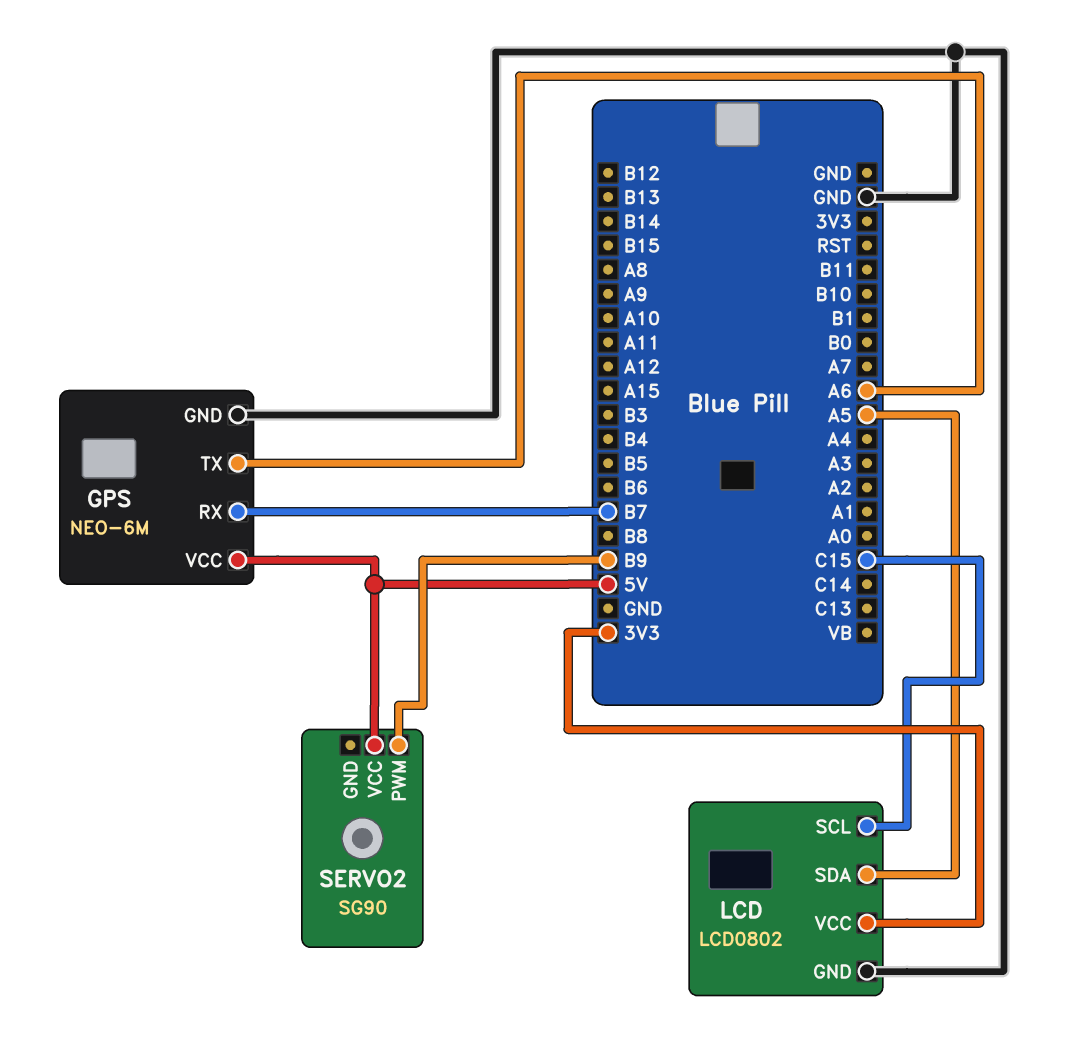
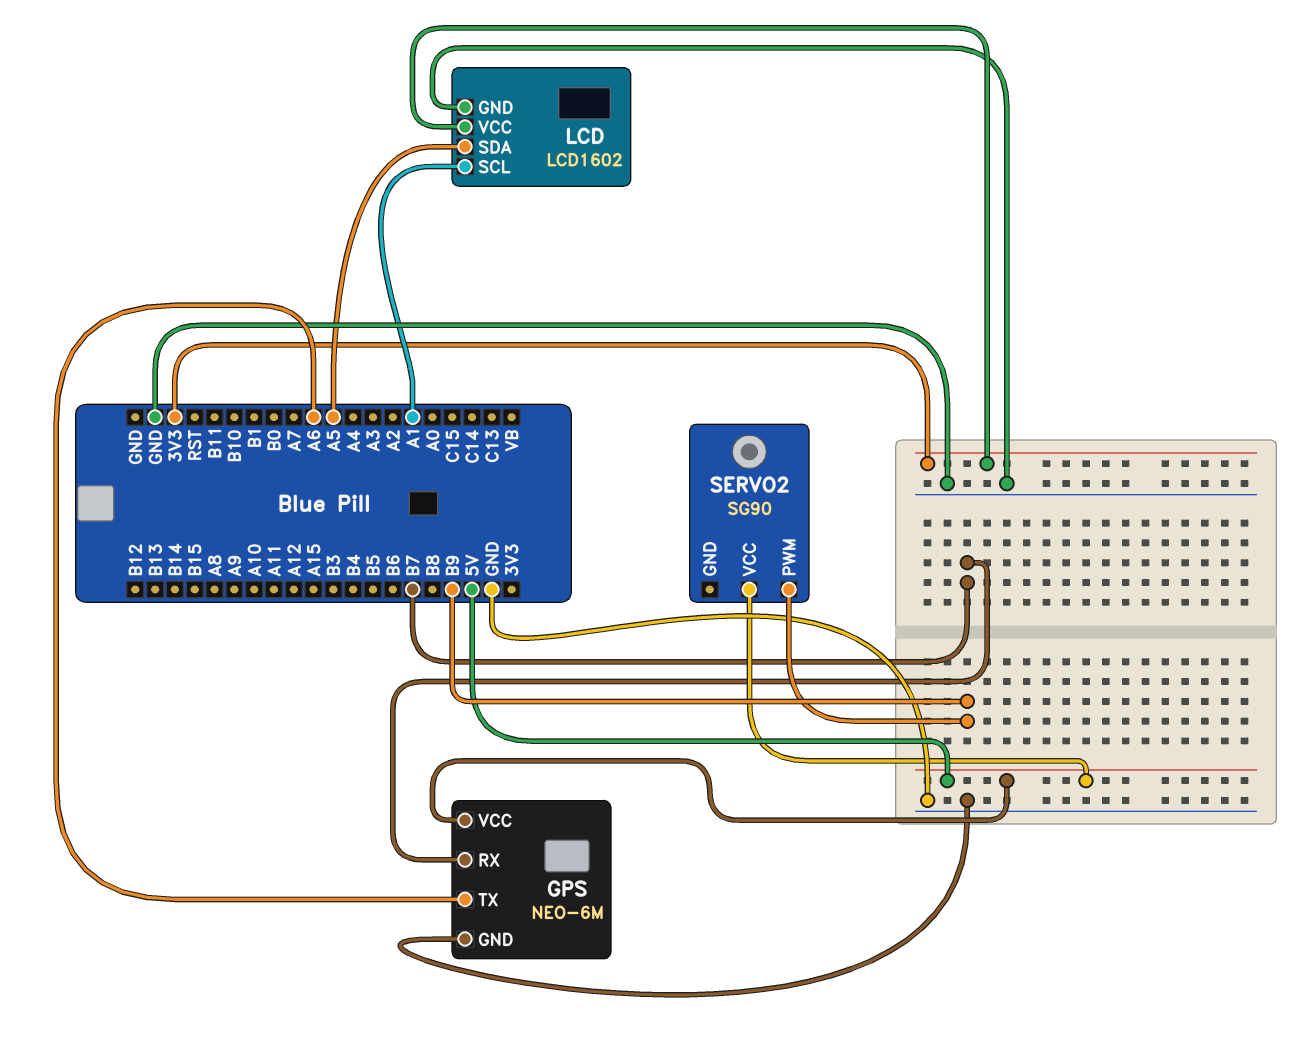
LCD: LCD0802 -> LCD1602
LCD pin SCL: C15 -> A1

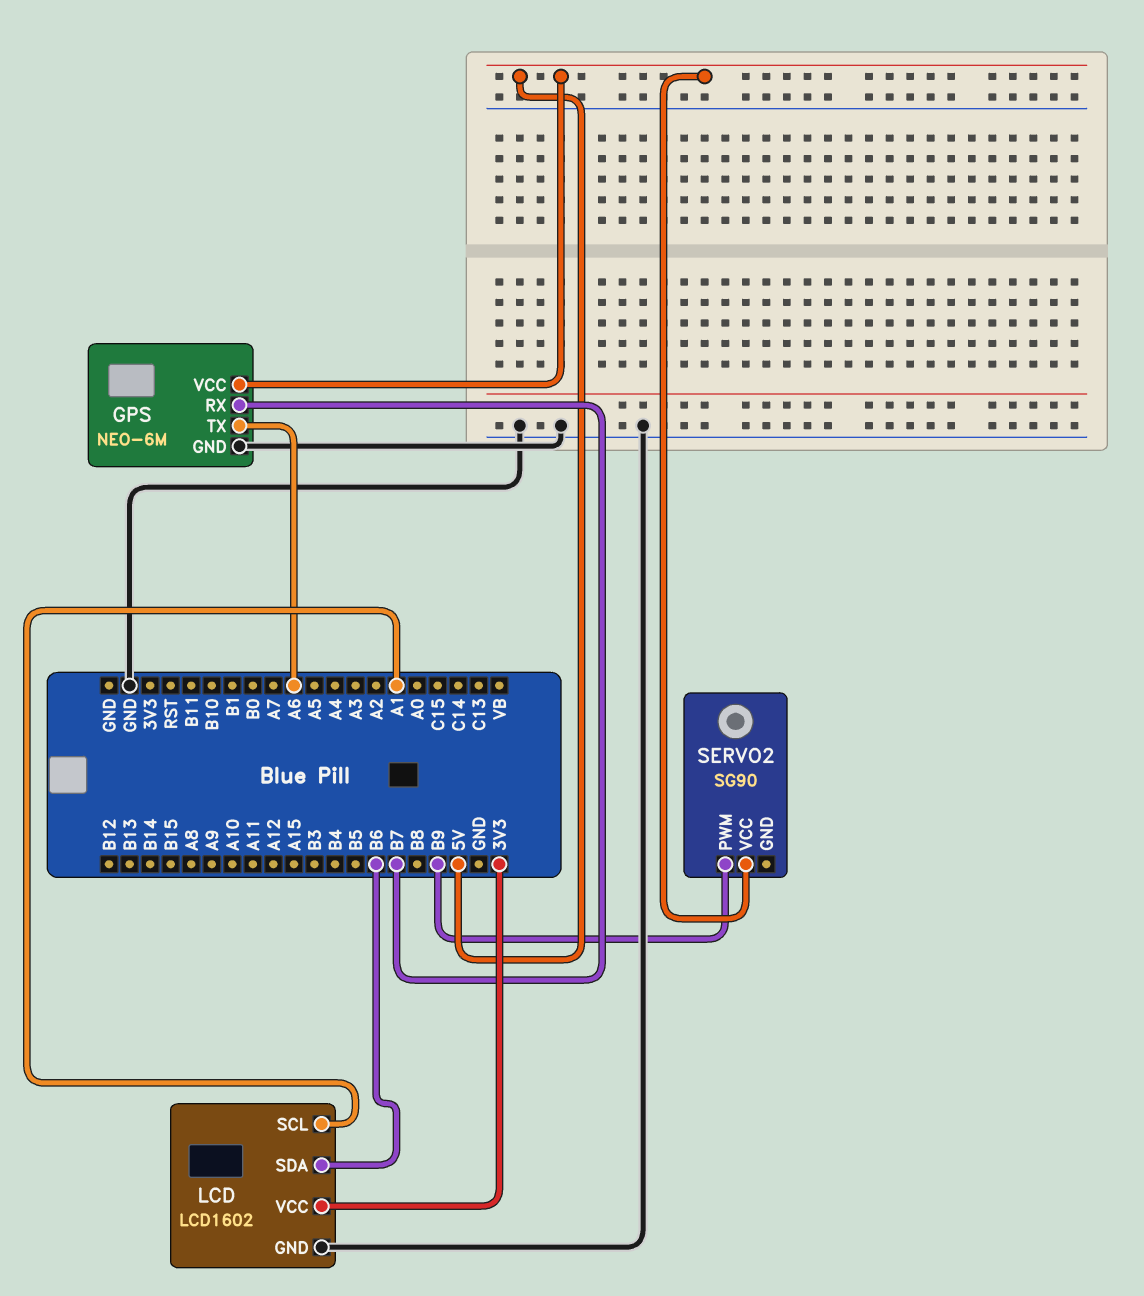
LCD pin SDA: A5 -> B6

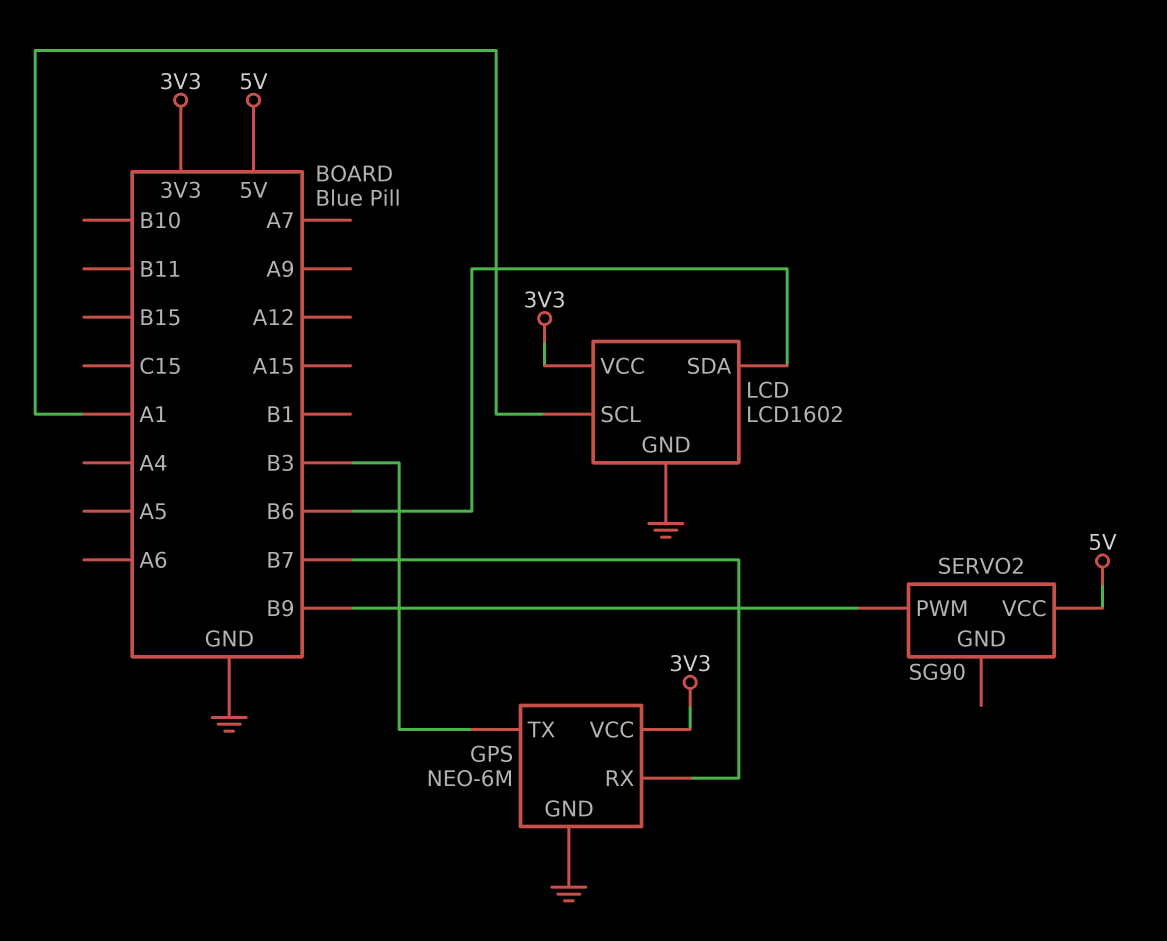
GPS pin TX: A6 -> B3
GPS pin VCC: 5V -> 3V3

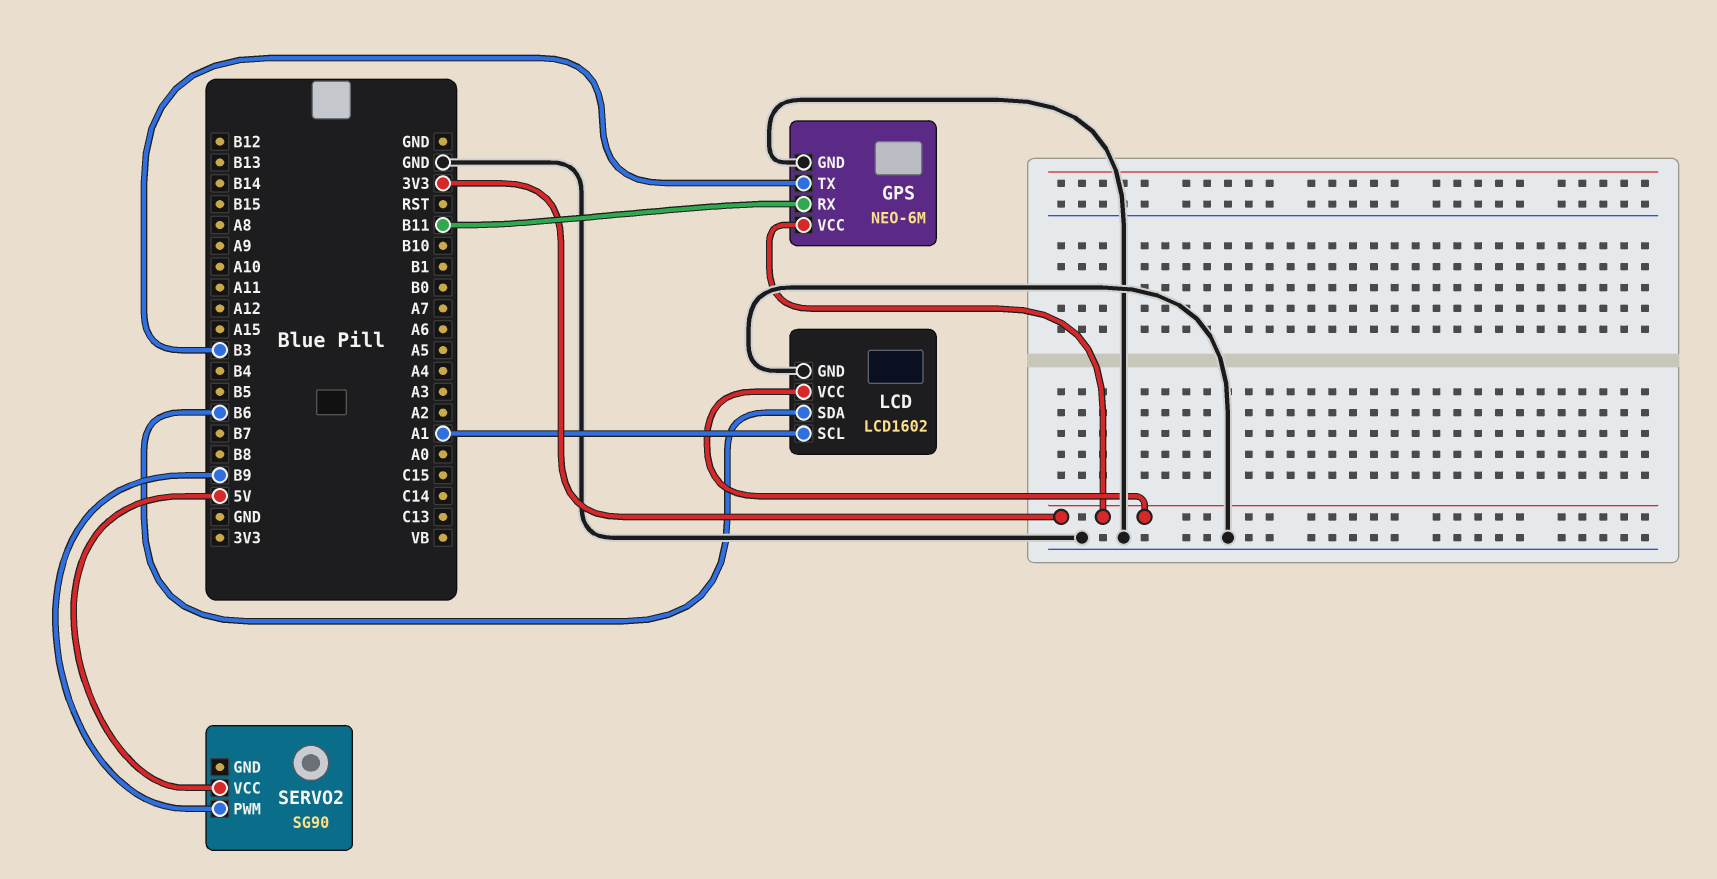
GPS pin RX: B7 -> B11

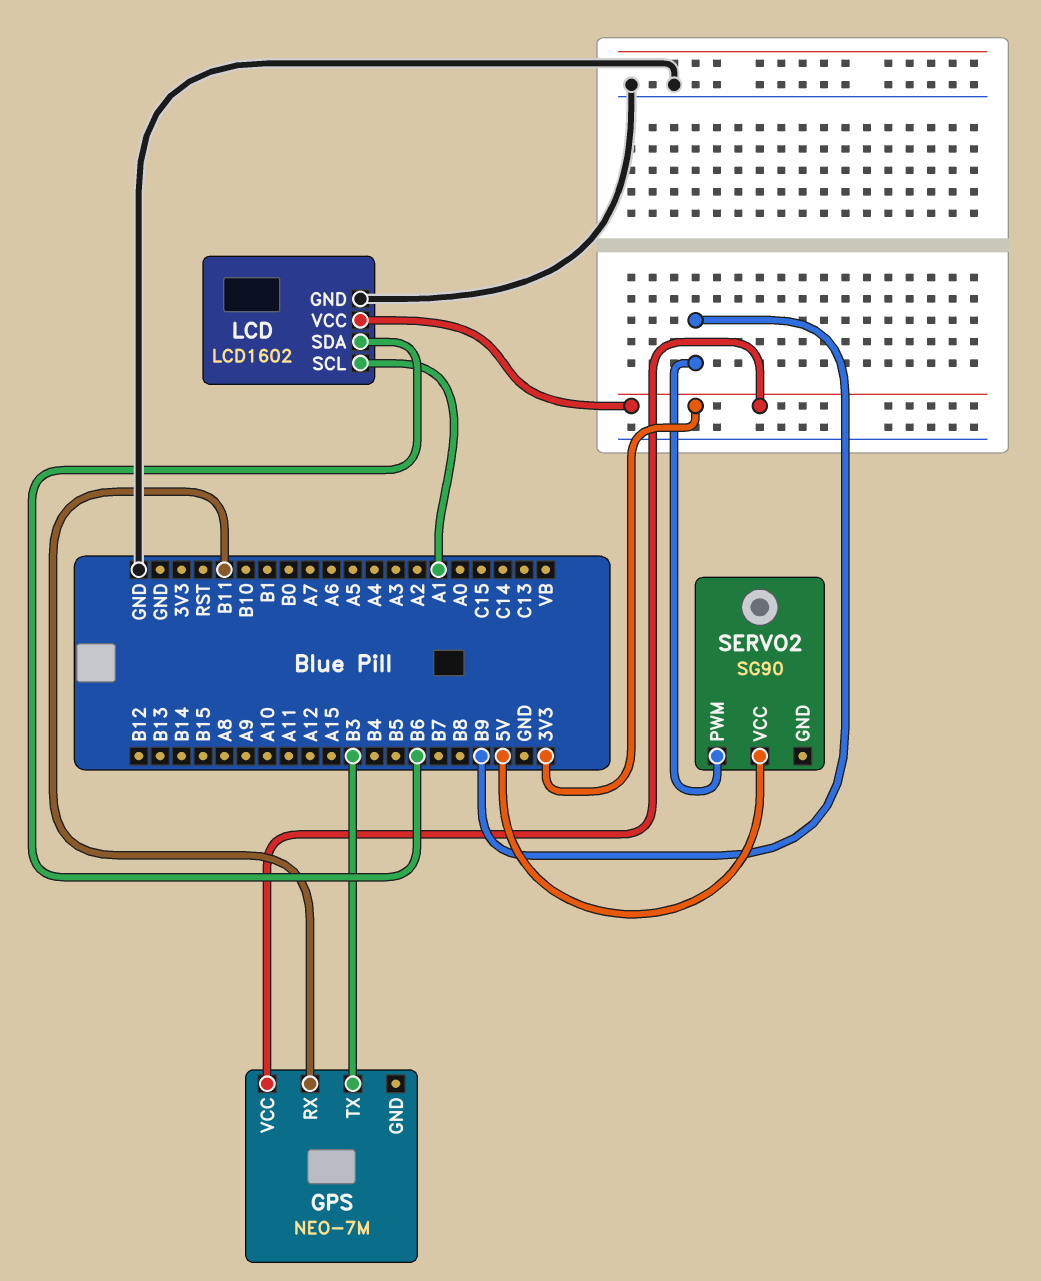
GPS: NEO-6M -> NEO-7M
GPS pin GND: GND -> none

